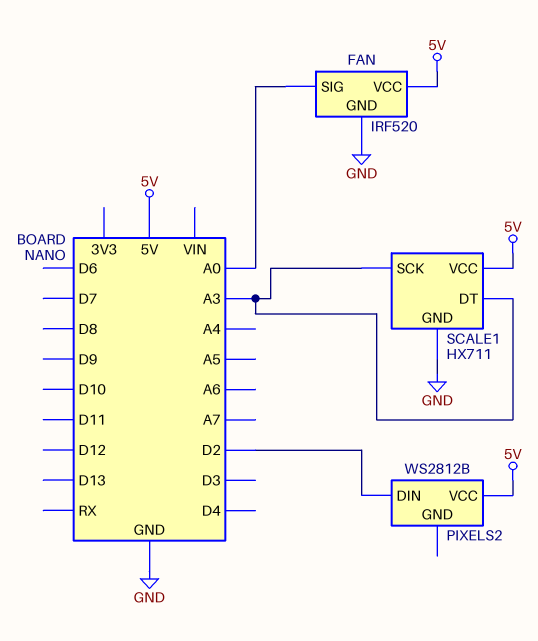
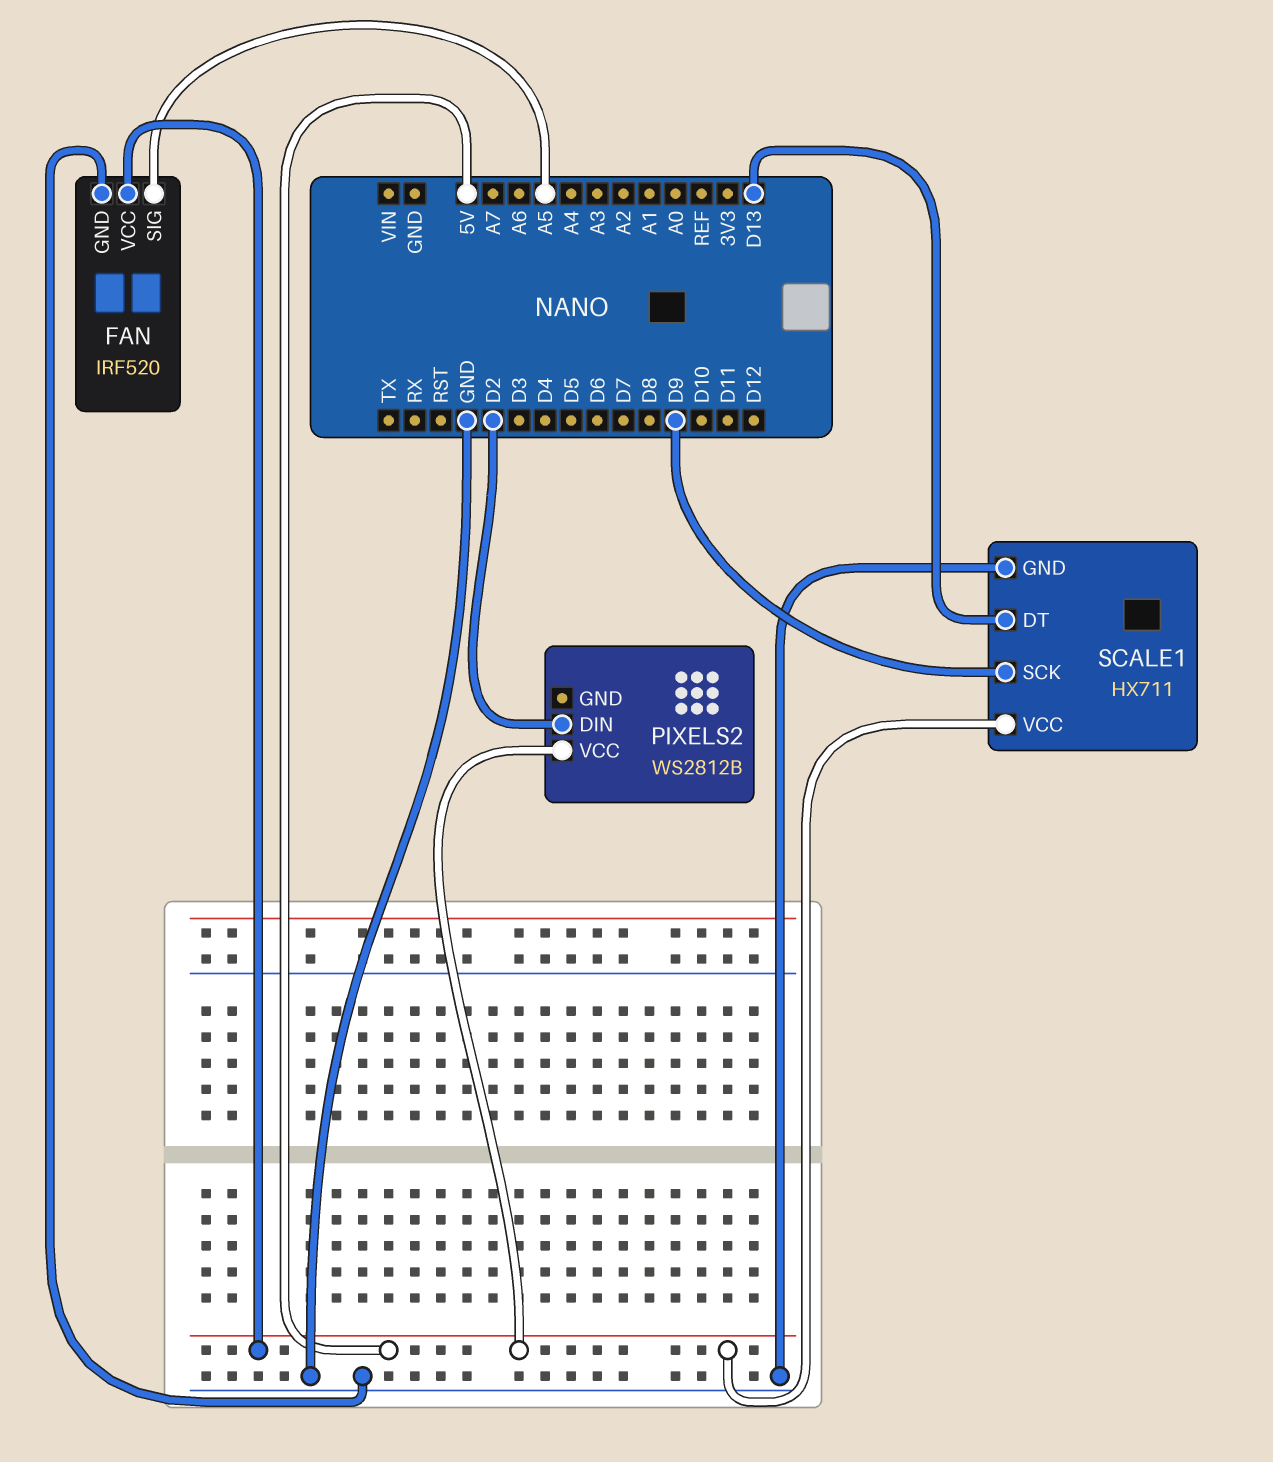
FAN pin SIG: A0 -> A5
SCALE1 pin DT: A3 -> D13
SCALE1 pin SCK: A3 -> D9

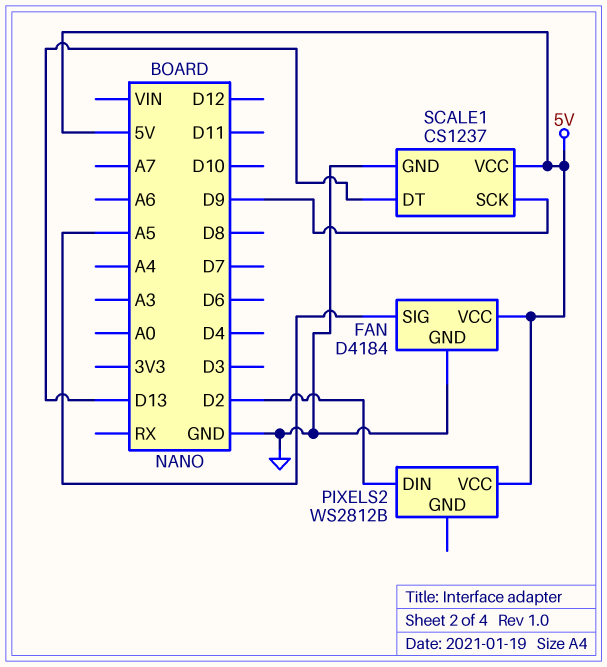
FAN: IRF520 -> D4184
SCALE1: HX711 -> CS1237

